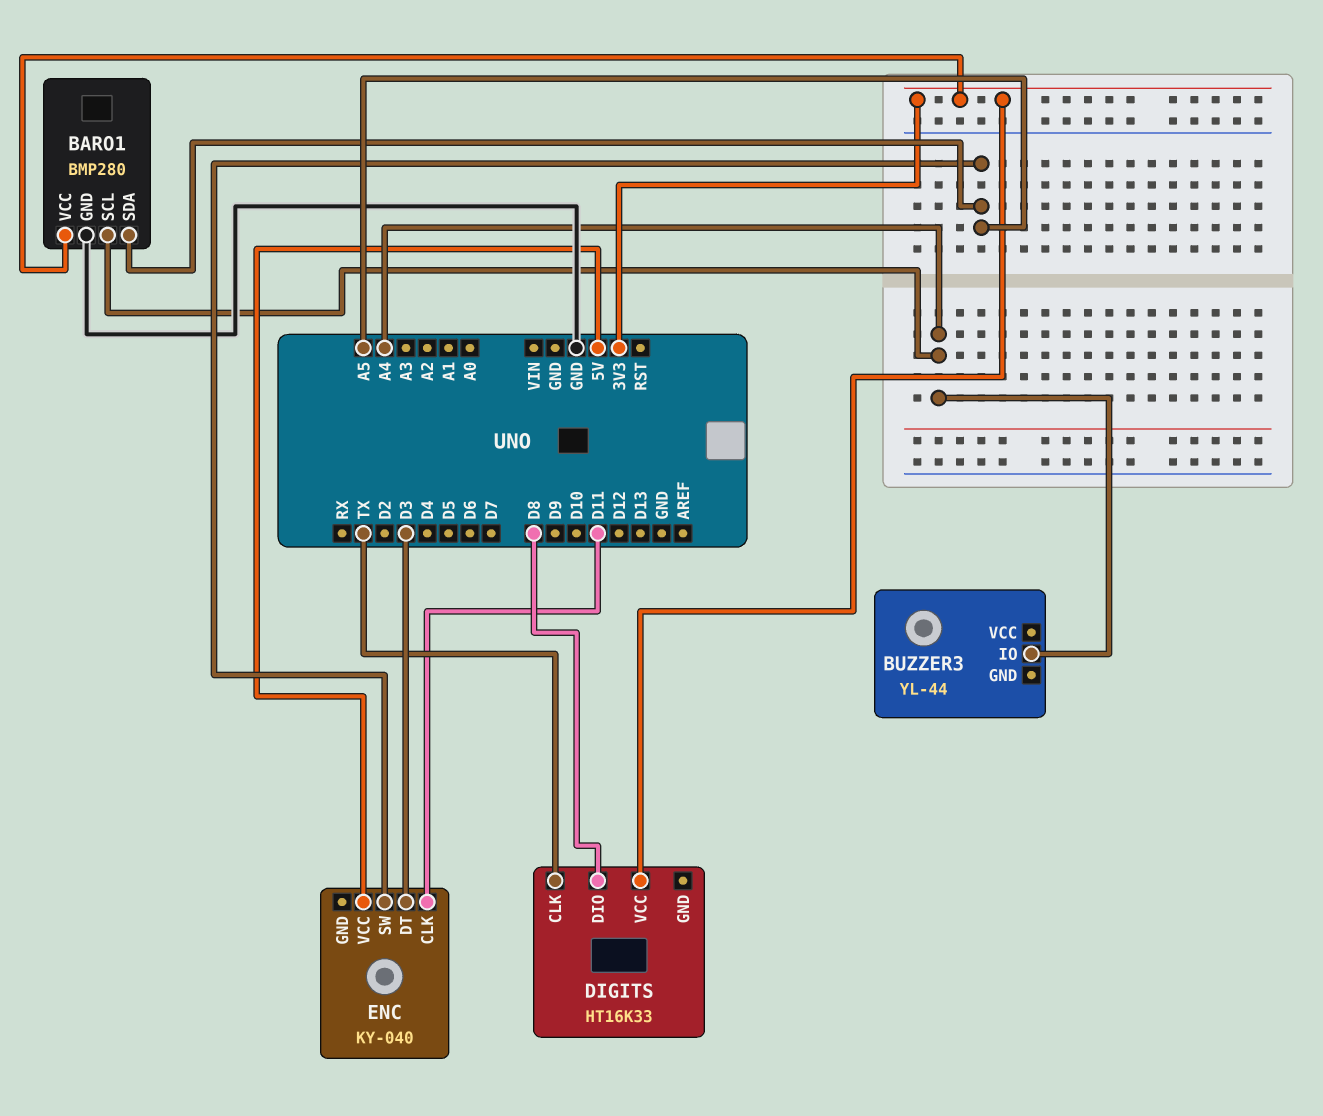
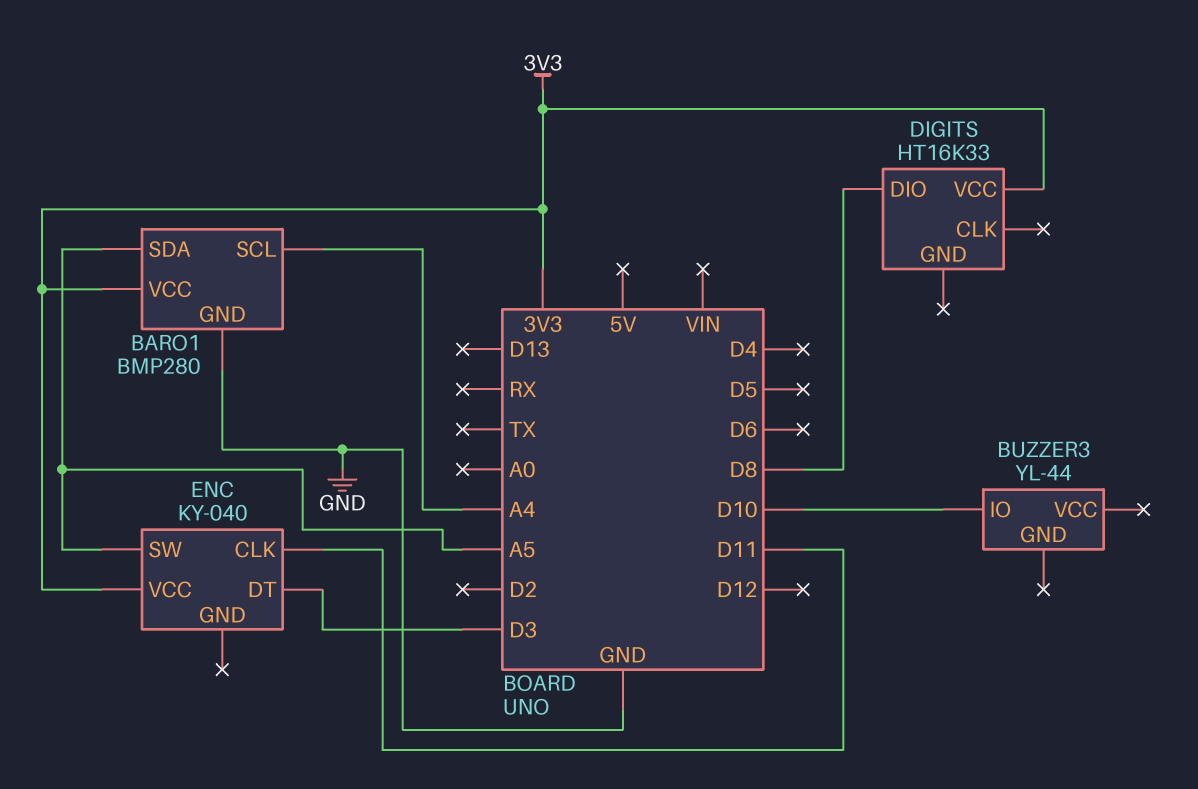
BUZZER3 pin IO: A4 -> D10
DIGITS pin CLK: TX -> none
ENC pin VCC: 5V -> 3V3

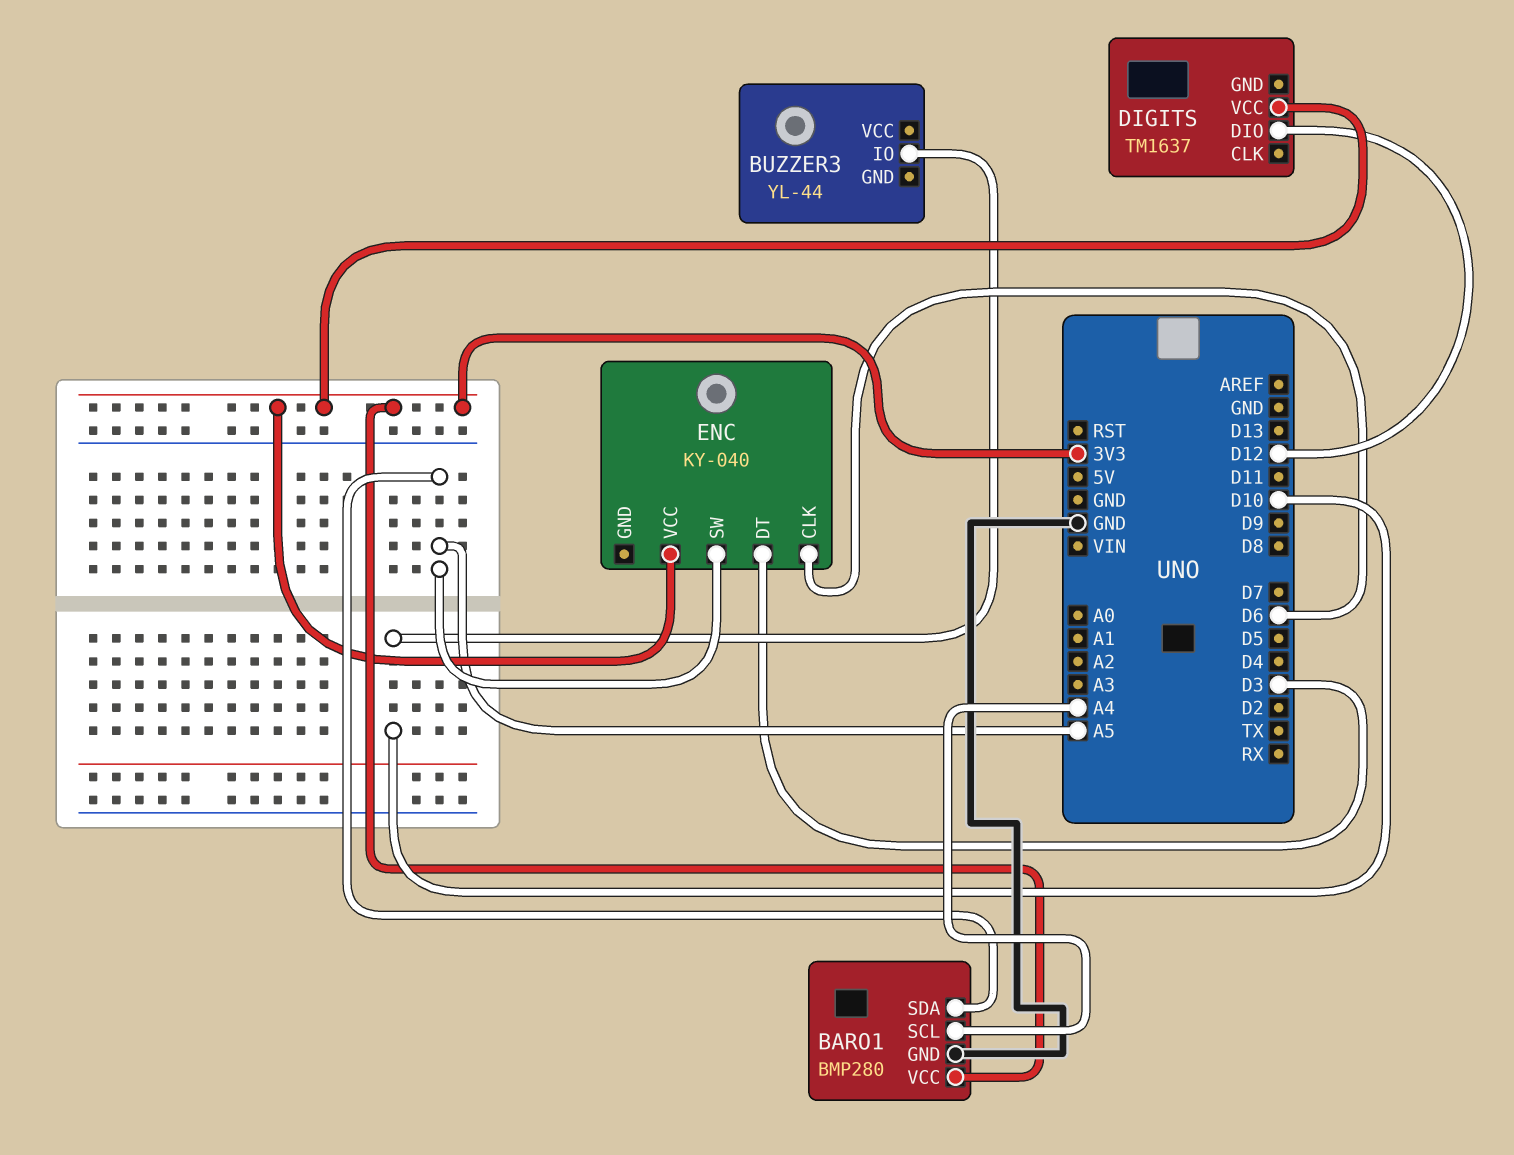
DIGITS: HT16K33 -> TM1637
DIGITS pin DIO: D8 -> D12
ENC pin CLK: D11 -> D6

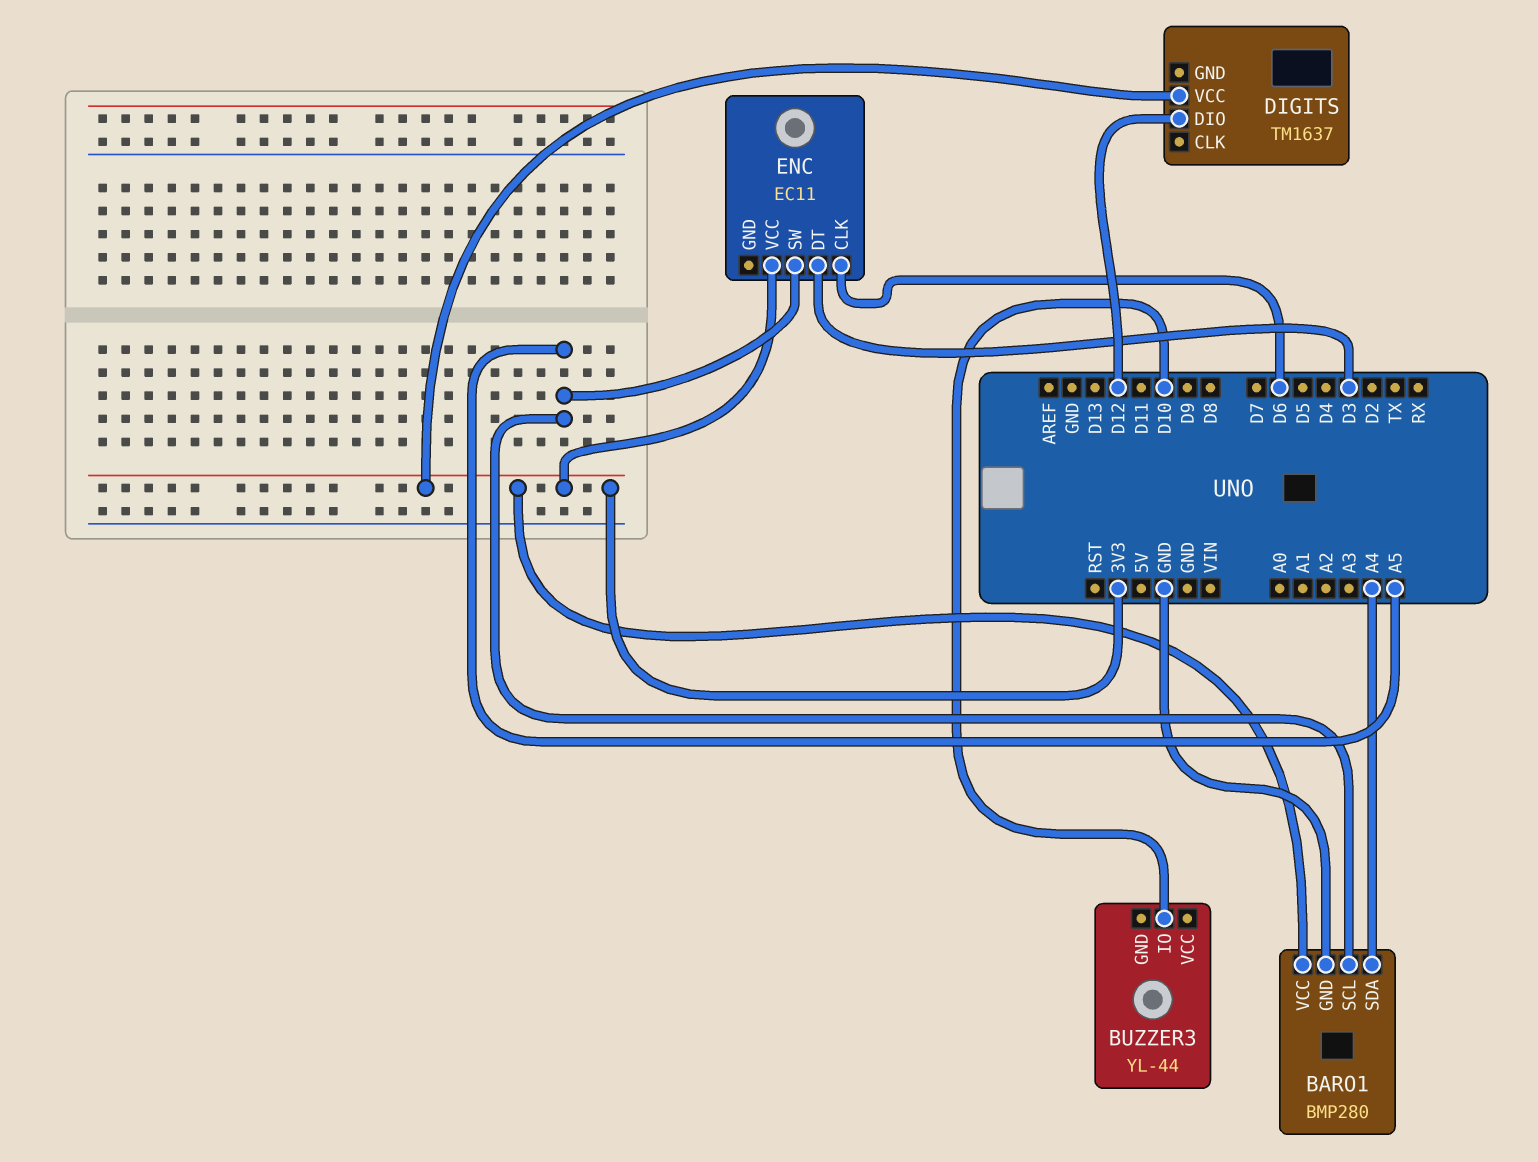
BARO1 pin SCL: A4 -> A5
BARO1 pin SDA: A5 -> A4
ENC: KY-040 -> EC11

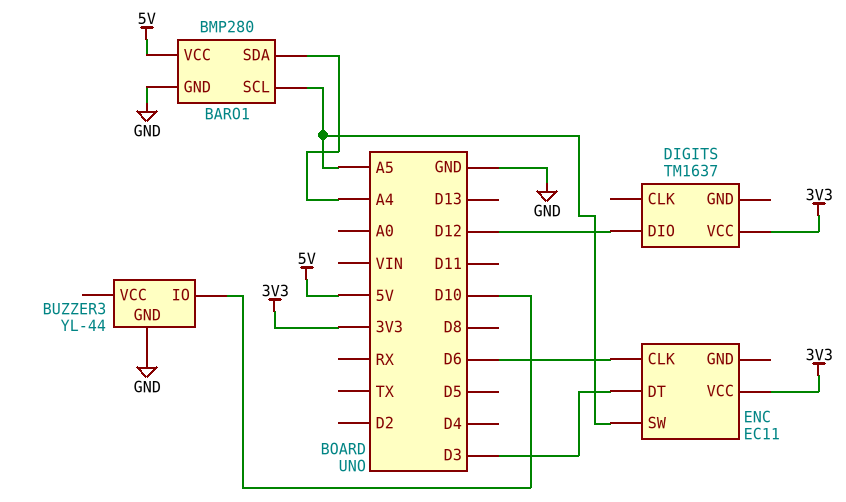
BARO1 pin VCC: 3V3 -> 5V
BUZZER3 pin GND: none -> GND

